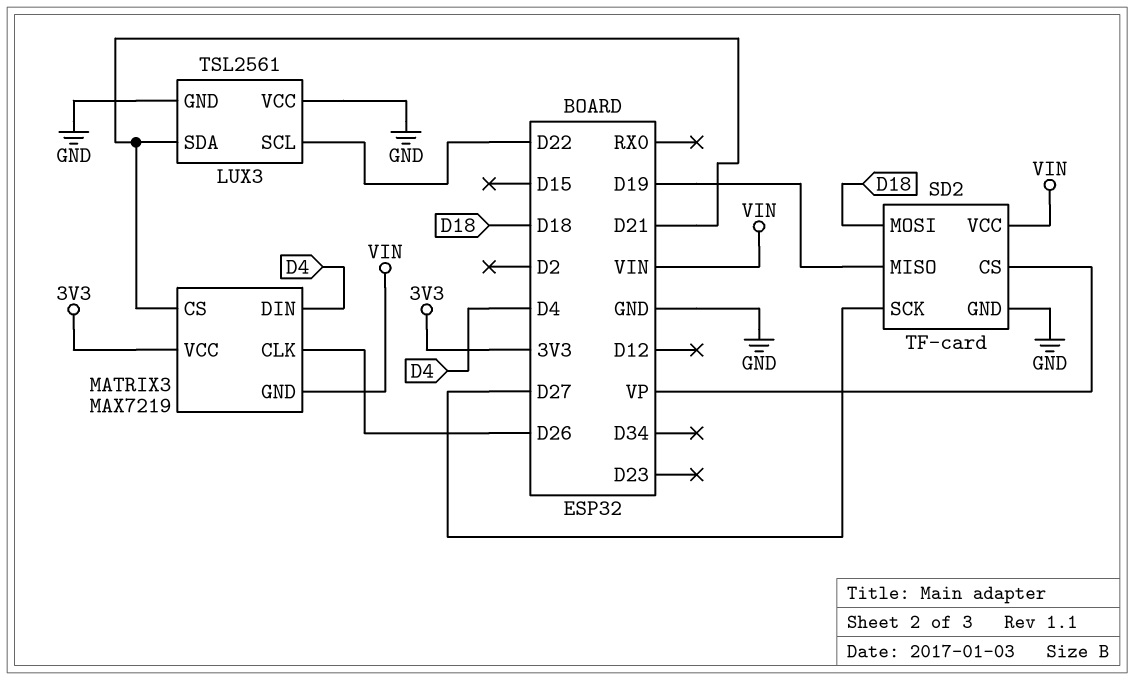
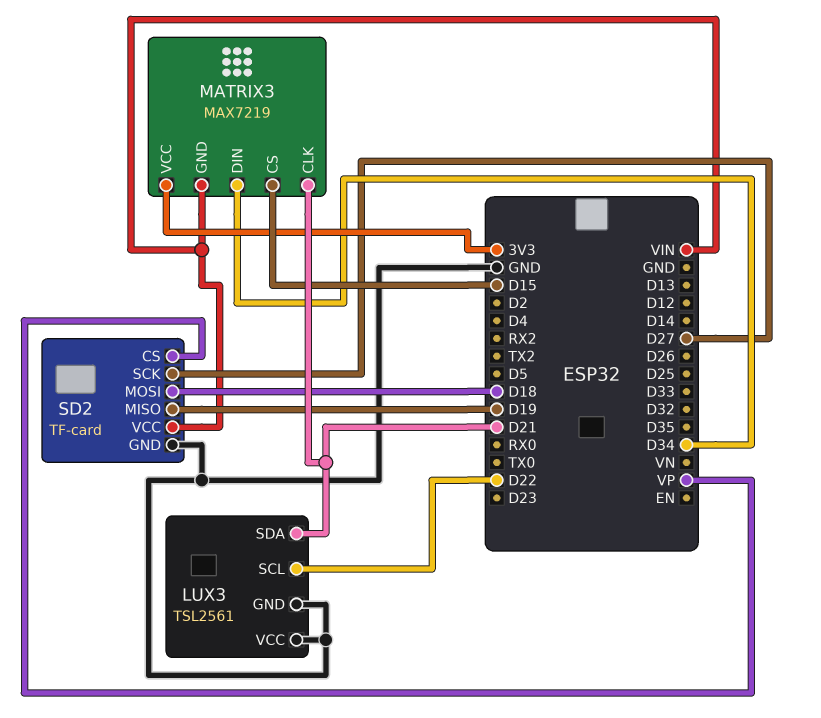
MATRIX3 pin CLK: D26 -> D21
MATRIX3 pin CS: D21 -> D15
MATRIX3 pin DIN: D4 -> D34

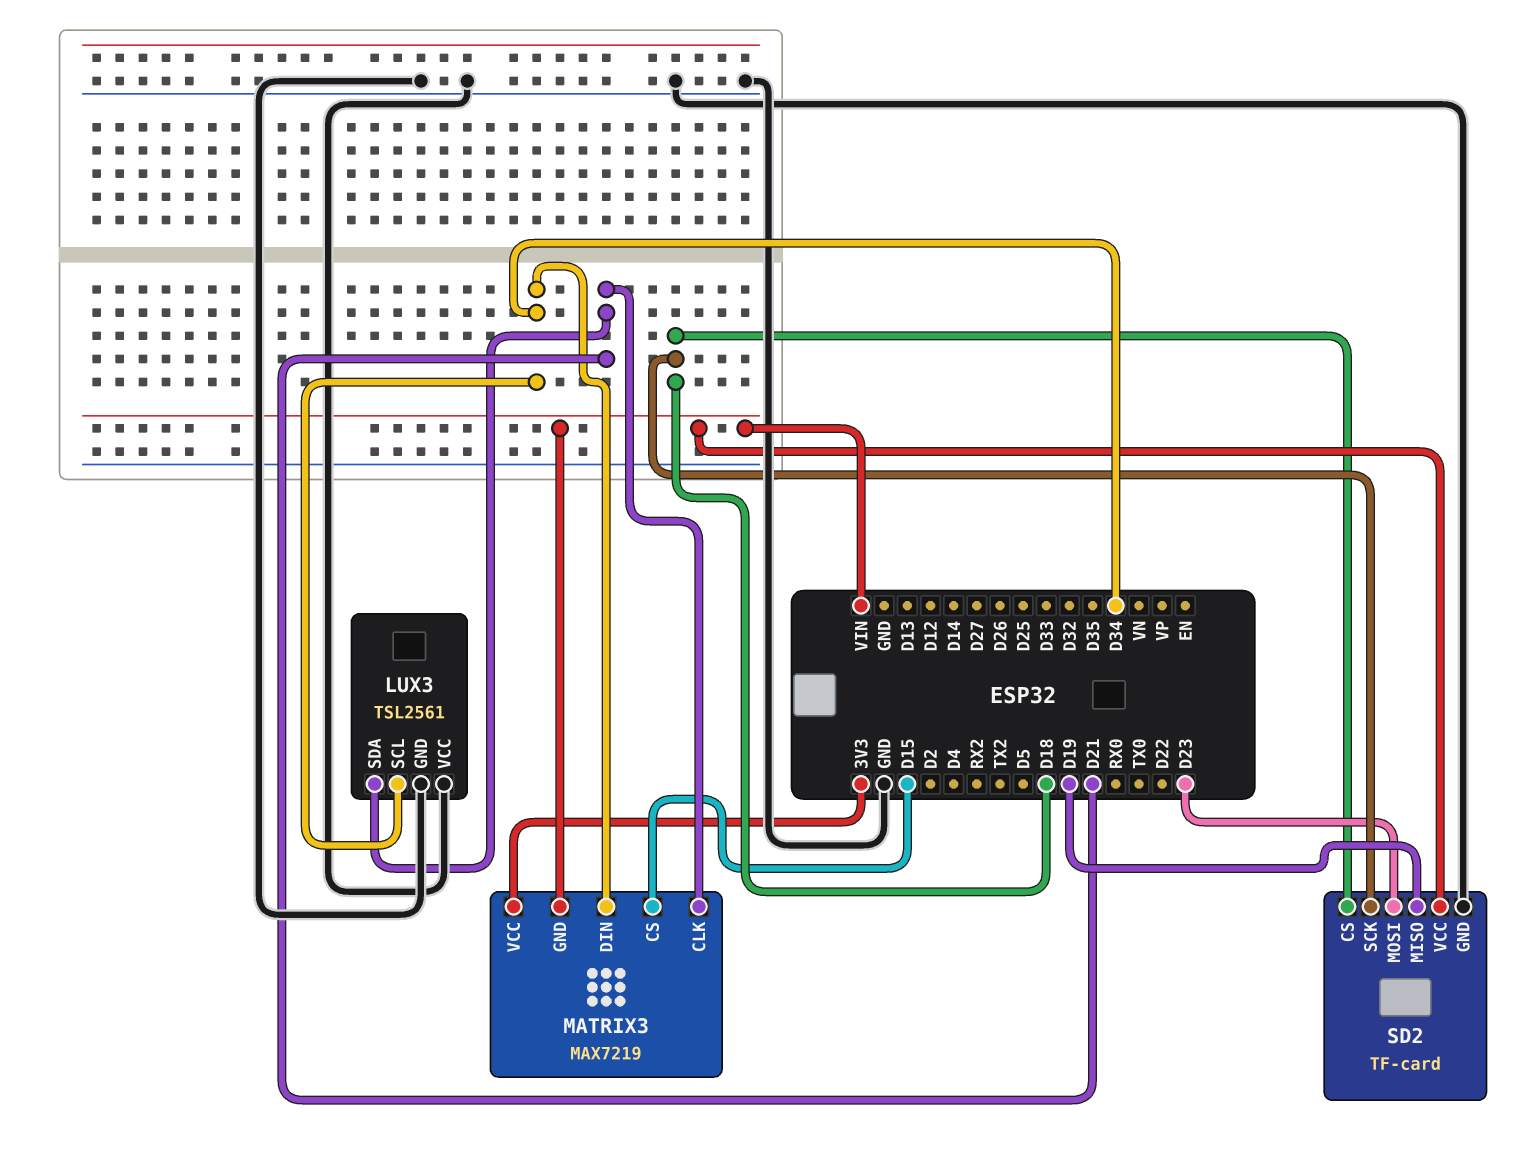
LUX3 pin SCL: D22 -> D34
SD2 pin CS: VP -> D18
SD2 pin MOSI: D18 -> D23
SD2 pin SCK: D27 -> D18

